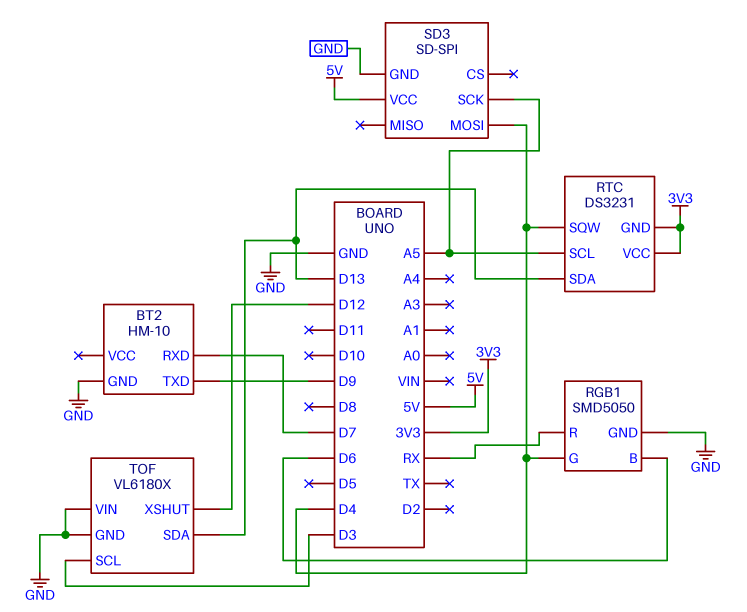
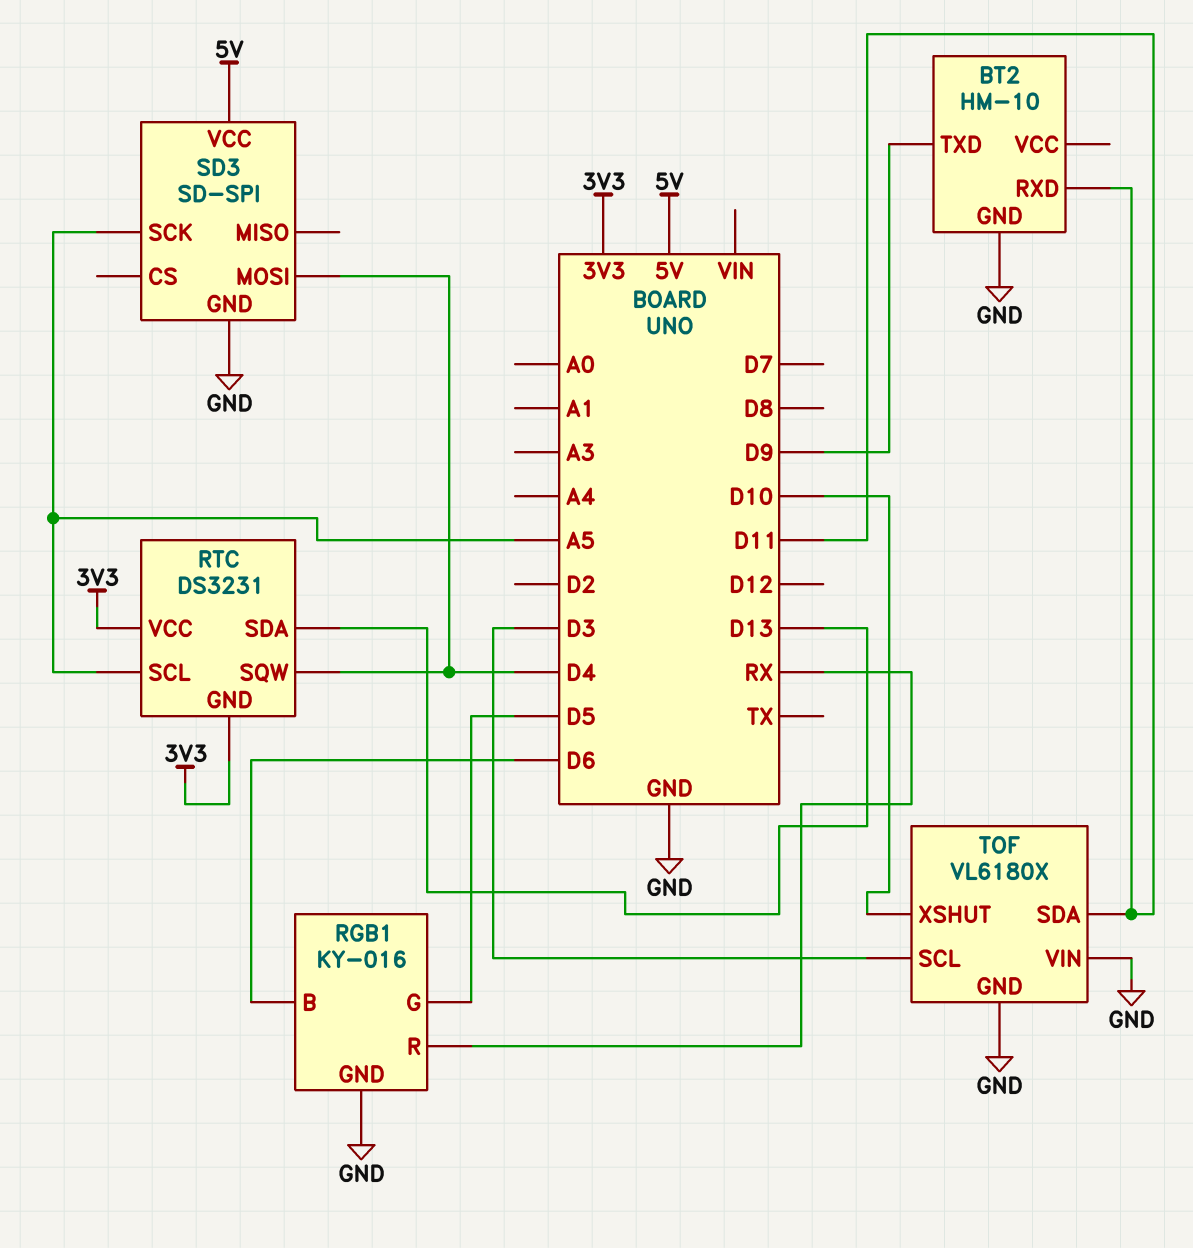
BT2 pin RXD: D7 -> D11
RGB1: SMD5050 -> KY-016
RGB1 pin G: D4 -> D5
TOF pin SDA: D13 -> D11
TOF pin XSHUT: D12 -> D10

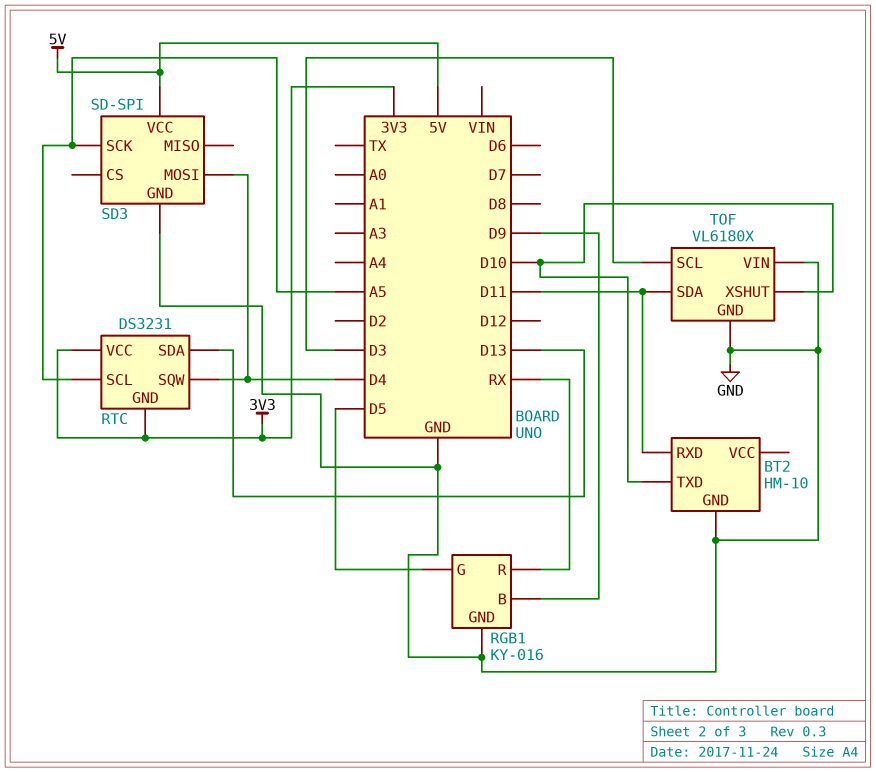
BT2 pin TXD: D9 -> D10
RGB1 pin B: D6 -> D9

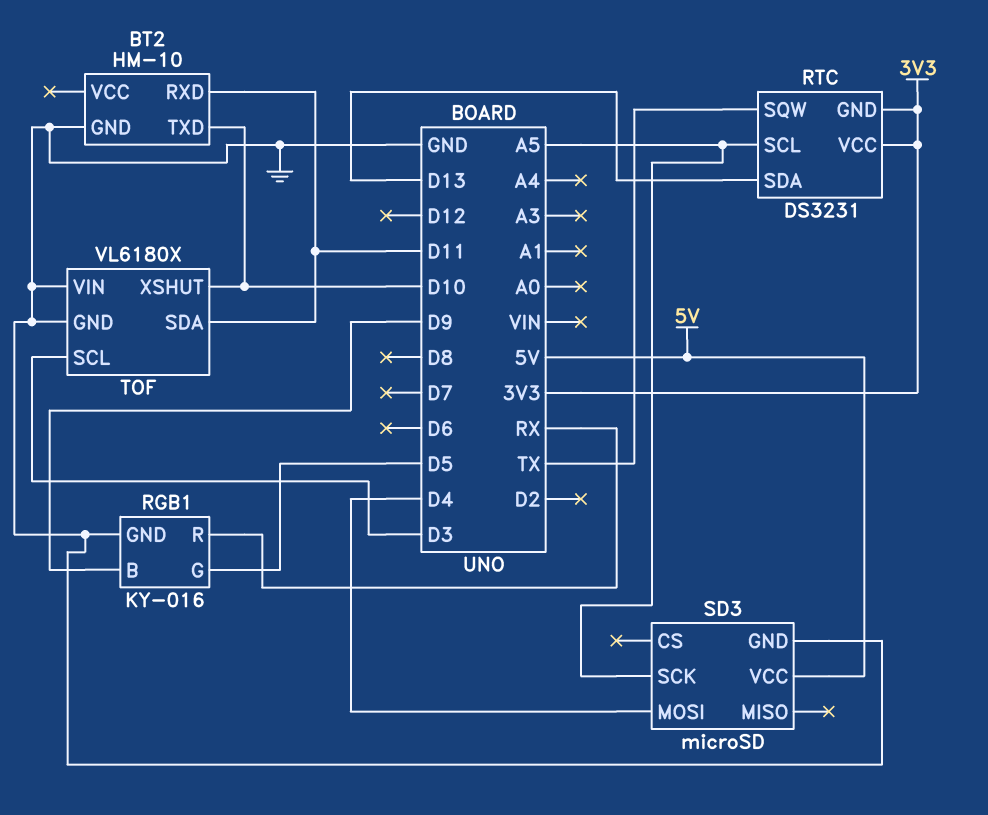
RTC pin SQW: D4 -> TX
SD3: SD-SPI -> microSD

